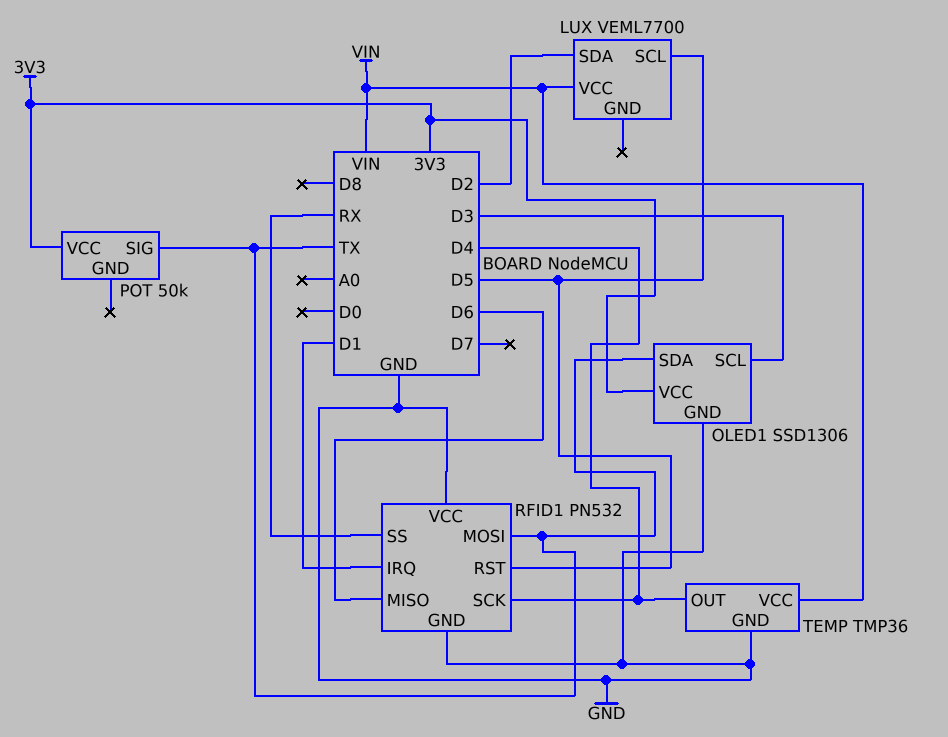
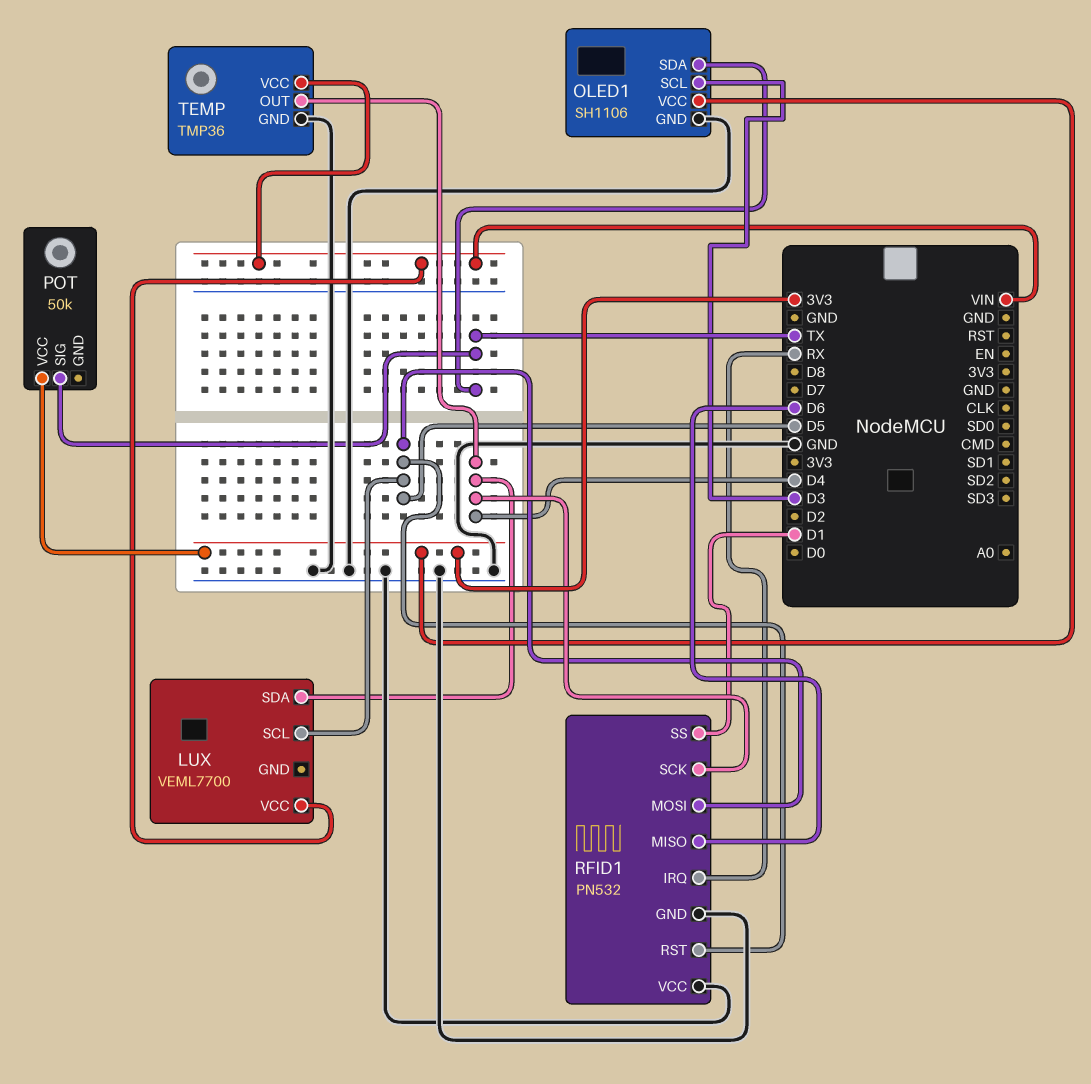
LUX pin SDA: D2 -> D4
OLED1: SSD1306 -> SH1106
RFID1 pin IRQ: D1 -> RX
RFID1 pin MOSI: TX -> D5
RFID1 pin SS: RX -> D1

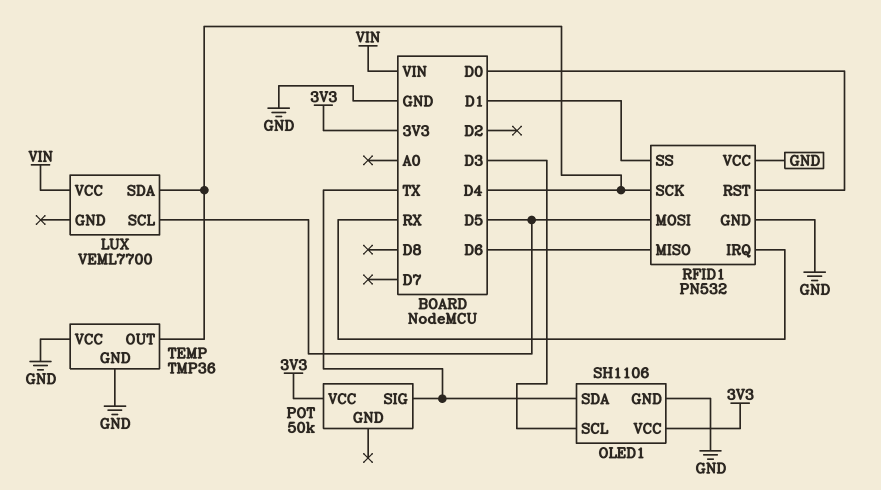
RFID1 pin RST: D5 -> D0
TEMP pin VCC: VIN -> GND

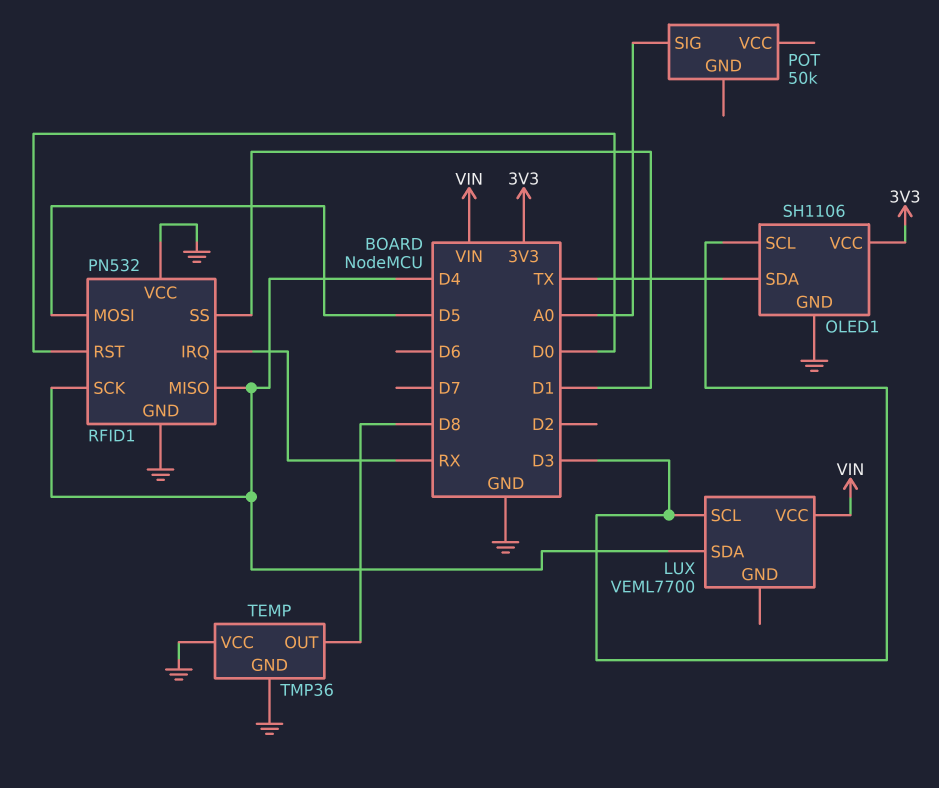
LUX pin SCL: D5 -> D3
POT pin SIG: TX -> A0
POT pin VCC: 3V3 -> none
RFID1 pin MISO: D6 -> D4
TEMP pin OUT: D4 -> D8

